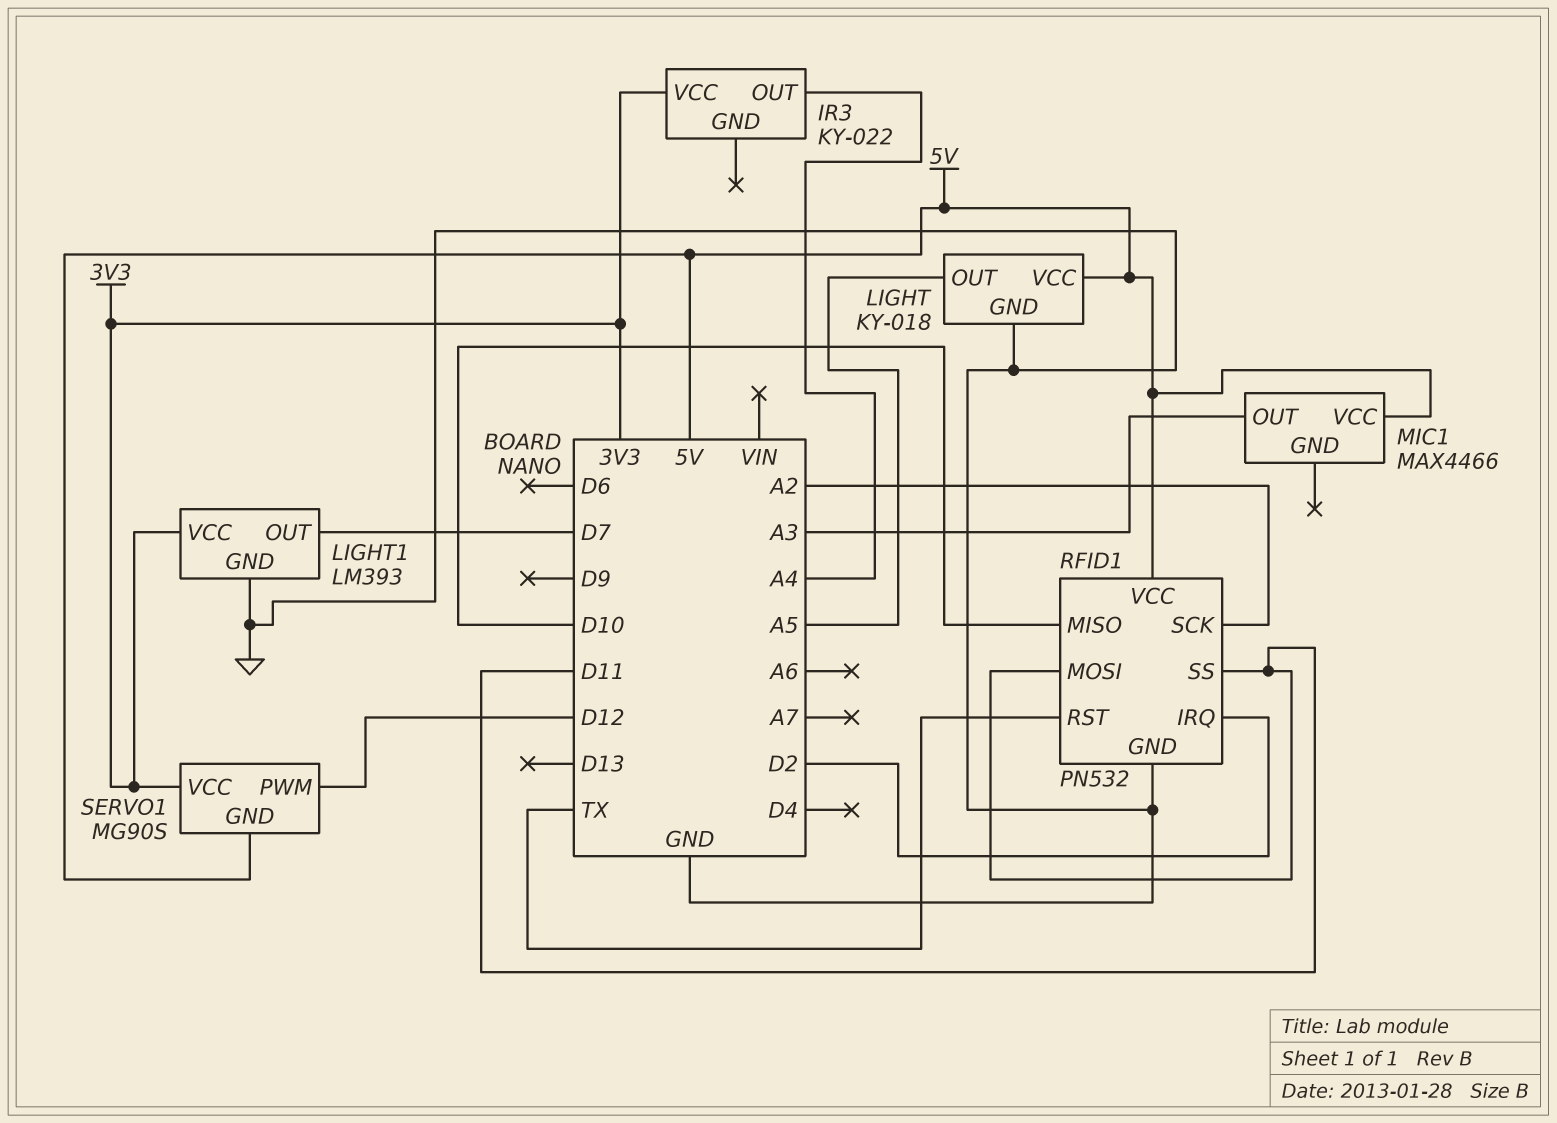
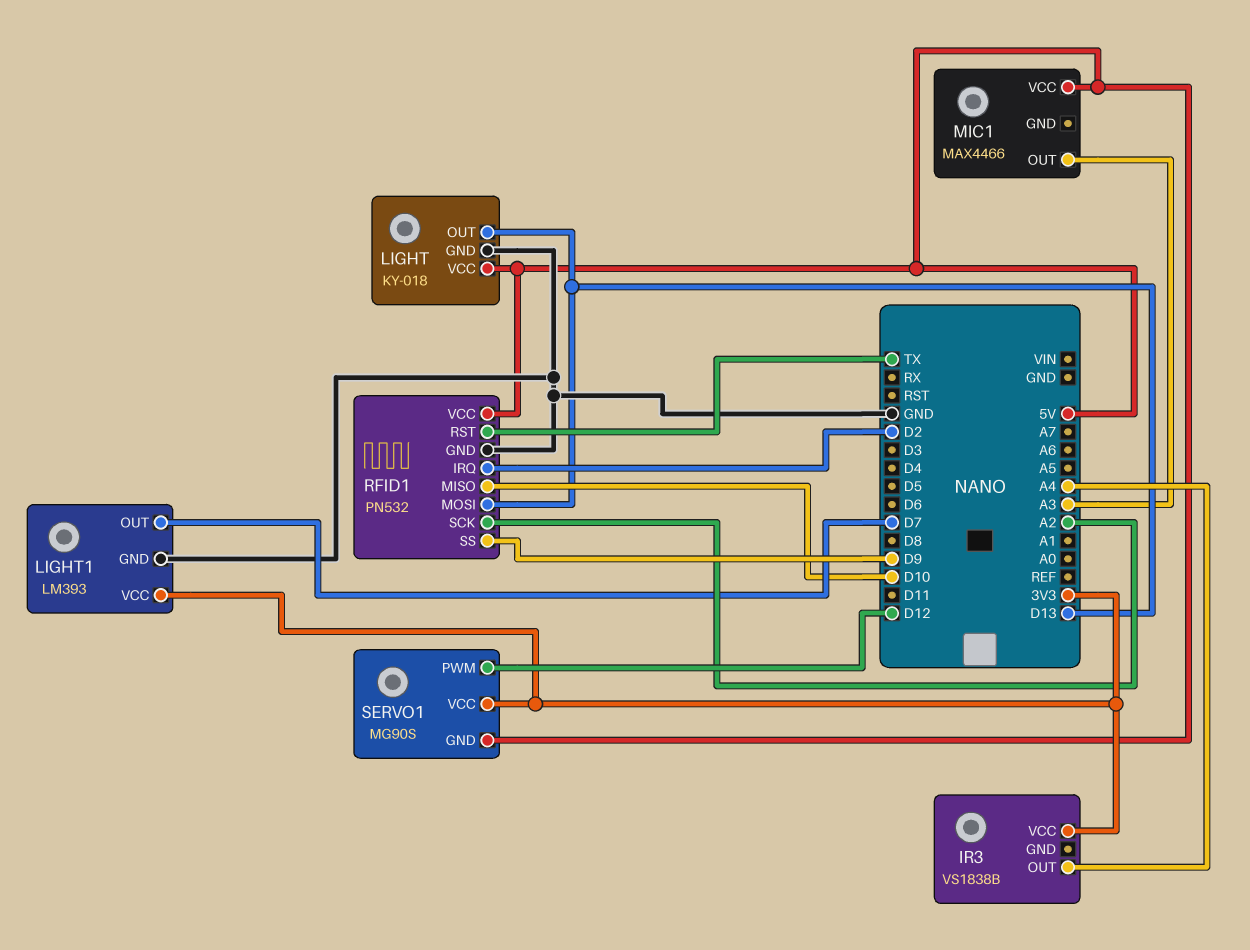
IR3: KY-022 -> VS1838B
LIGHT pin OUT: A5 -> D13
RFID1 pin MOSI: D11 -> D13
RFID1 pin SS: D11 -> D9

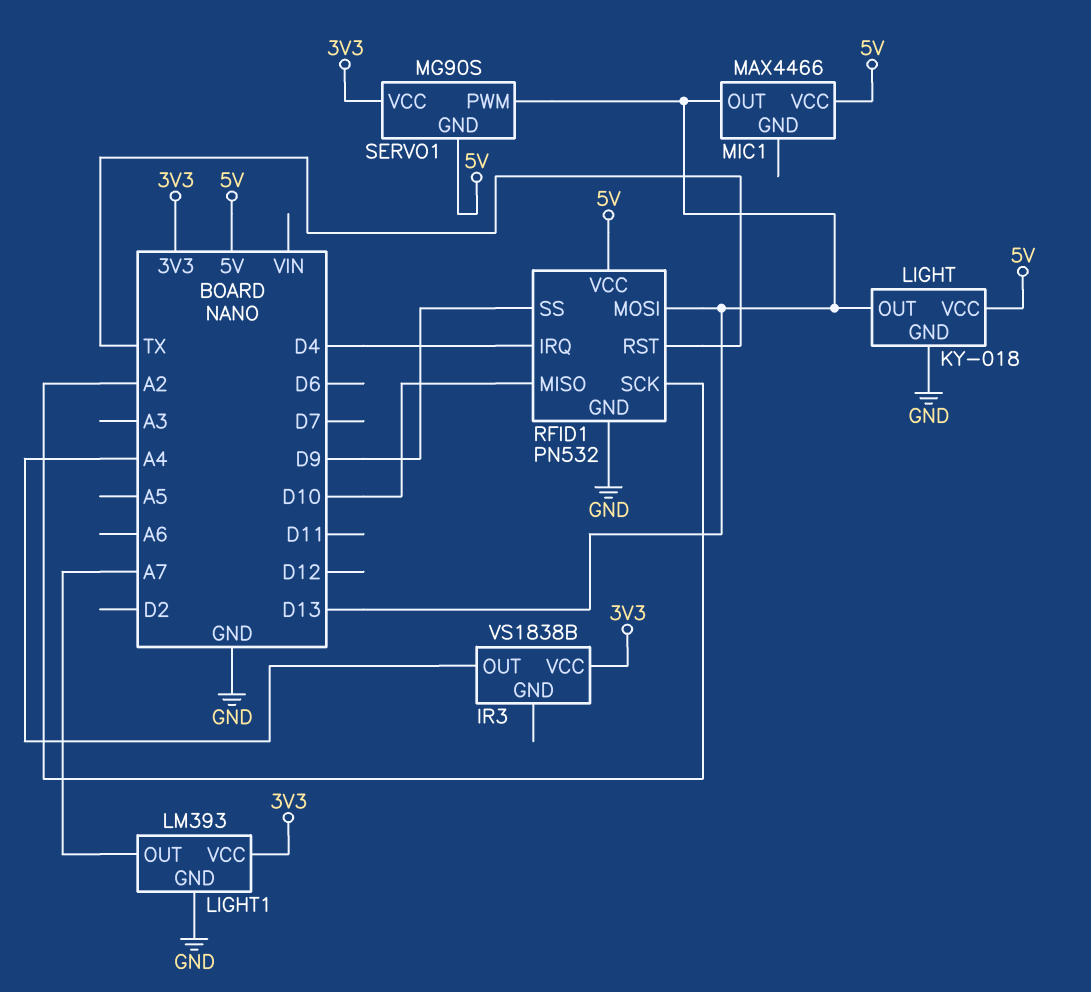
LIGHT1 pin OUT: D7 -> A7
MIC1 pin OUT: A3 -> D13
RFID1 pin IRQ: D2 -> D4
SERVO1 pin PWM: D12 -> D13

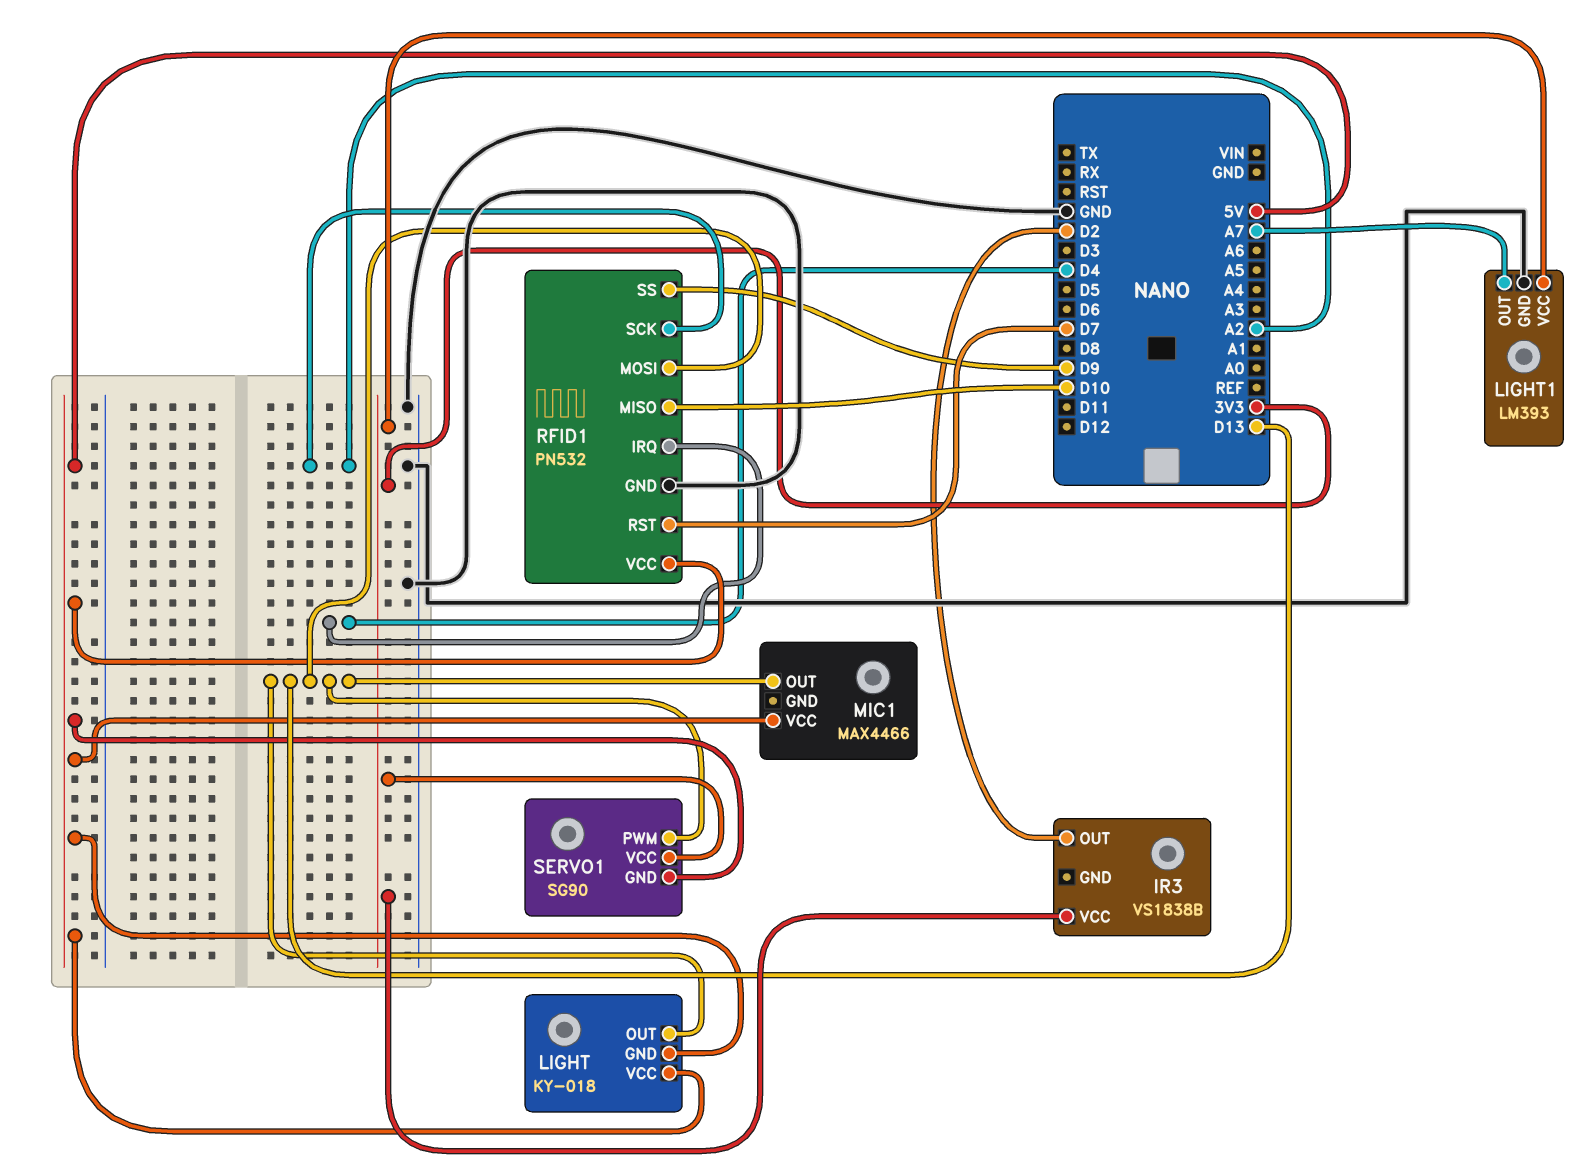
IR3 pin OUT: A4 -> D2
LIGHT pin GND: GND -> 5V
RFID1 pin RST: TX -> D7
SERVO1: MG90S -> SG90

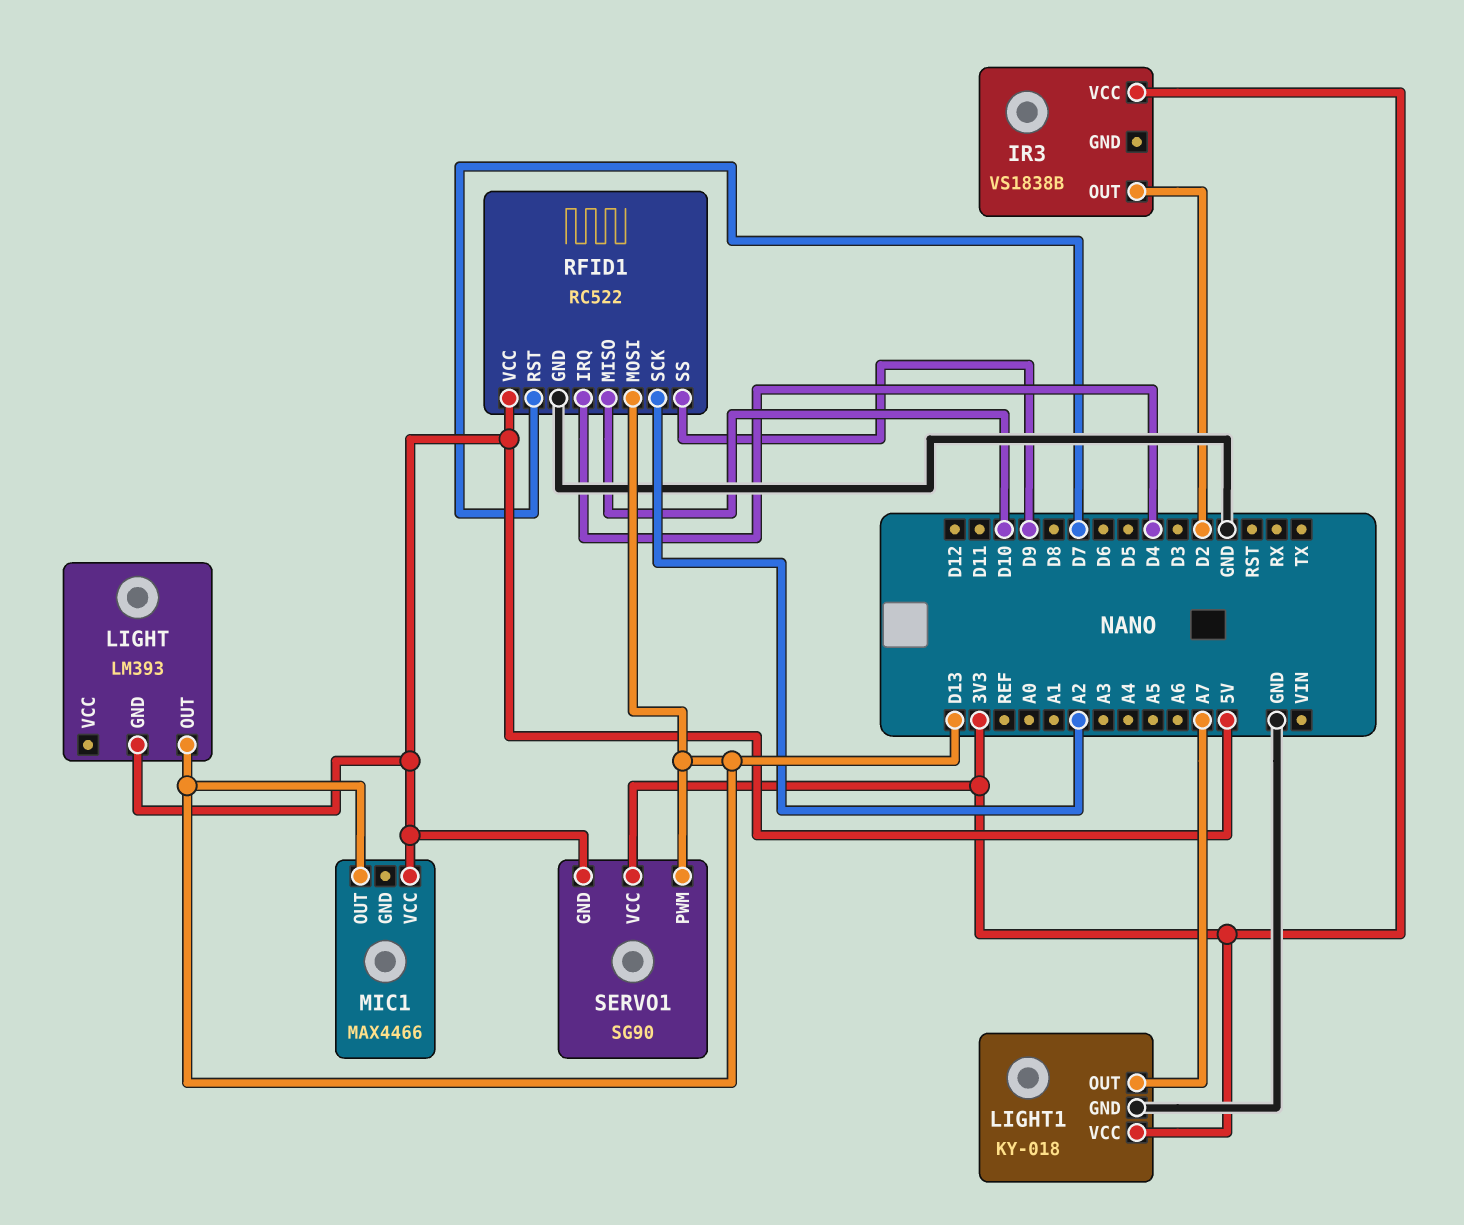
LIGHT: KY-018 -> LM393
LIGHT pin VCC: 5V -> none
LIGHT1: LM393 -> KY-018
RFID1: PN532 -> RC522

